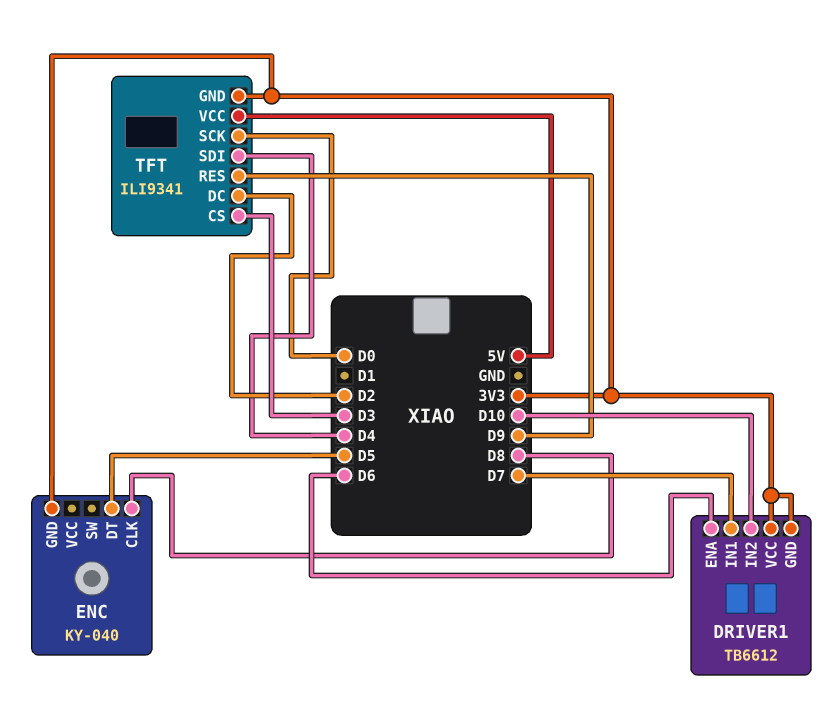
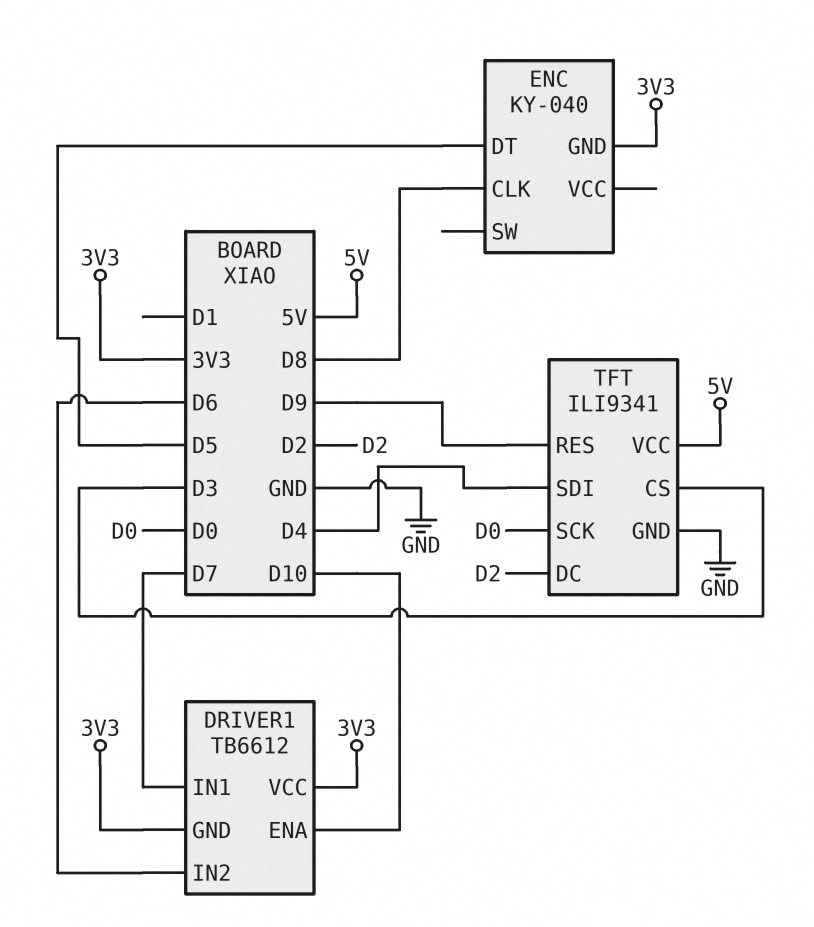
DRIVER1 pin ENA: D6 -> D10
DRIVER1 pin IN2: D10 -> D6
TFT pin GND: 3V3 -> GND

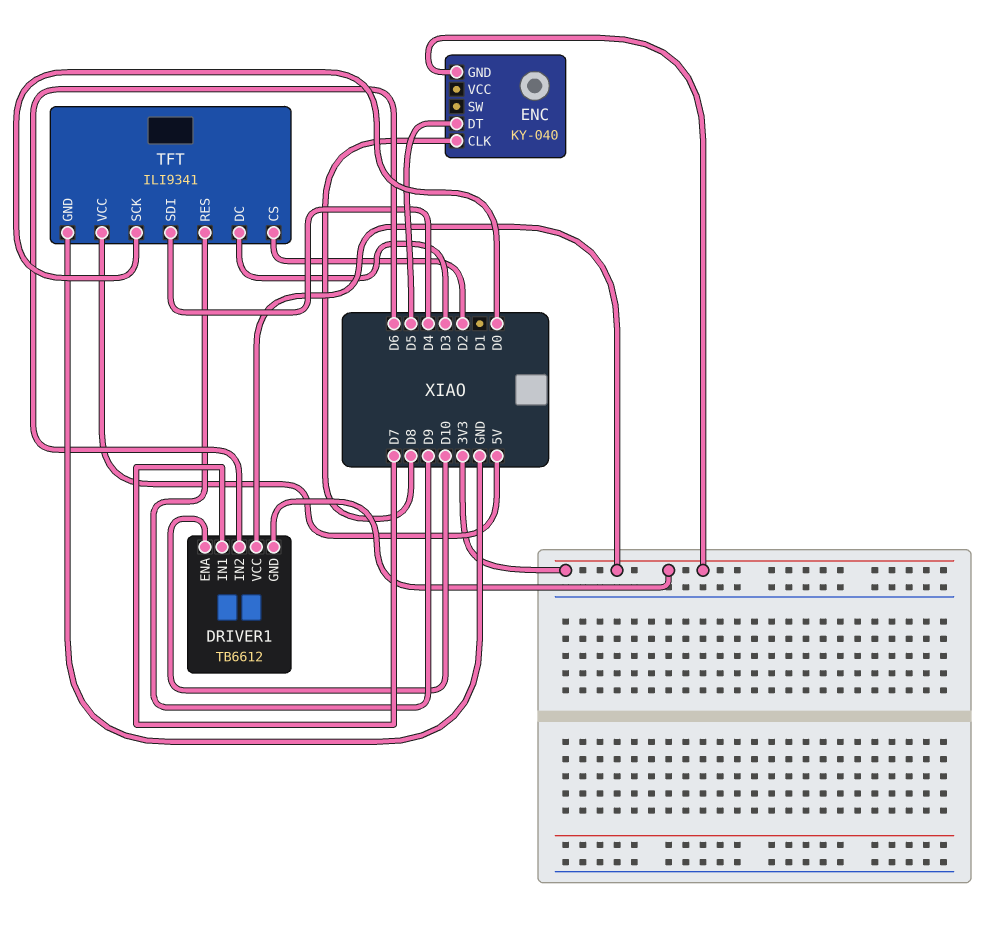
TFT pin CS: D3 -> D2
TFT pin DC: D2 -> D3

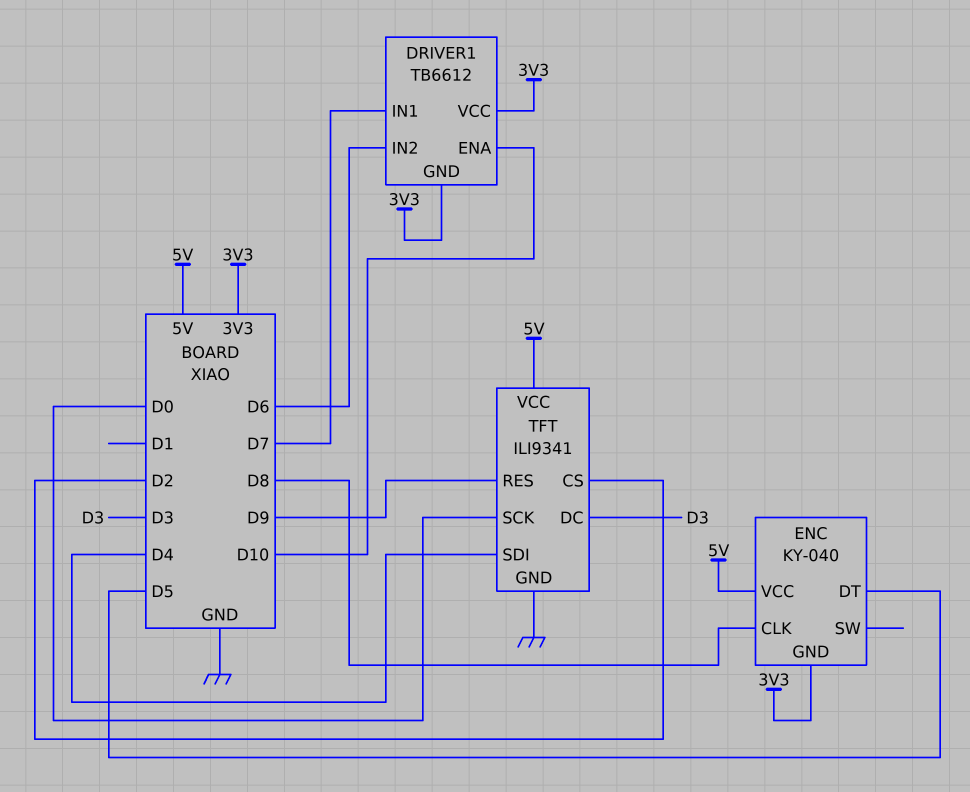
ENC pin VCC: none -> 5V

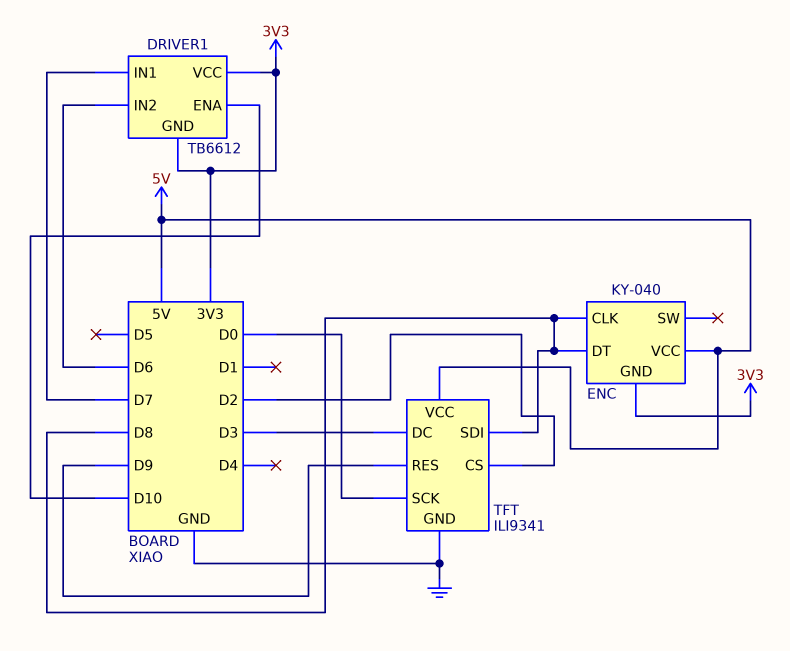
ENC pin DT: D5 -> D8
TFT pin SDI: D4 -> D8

